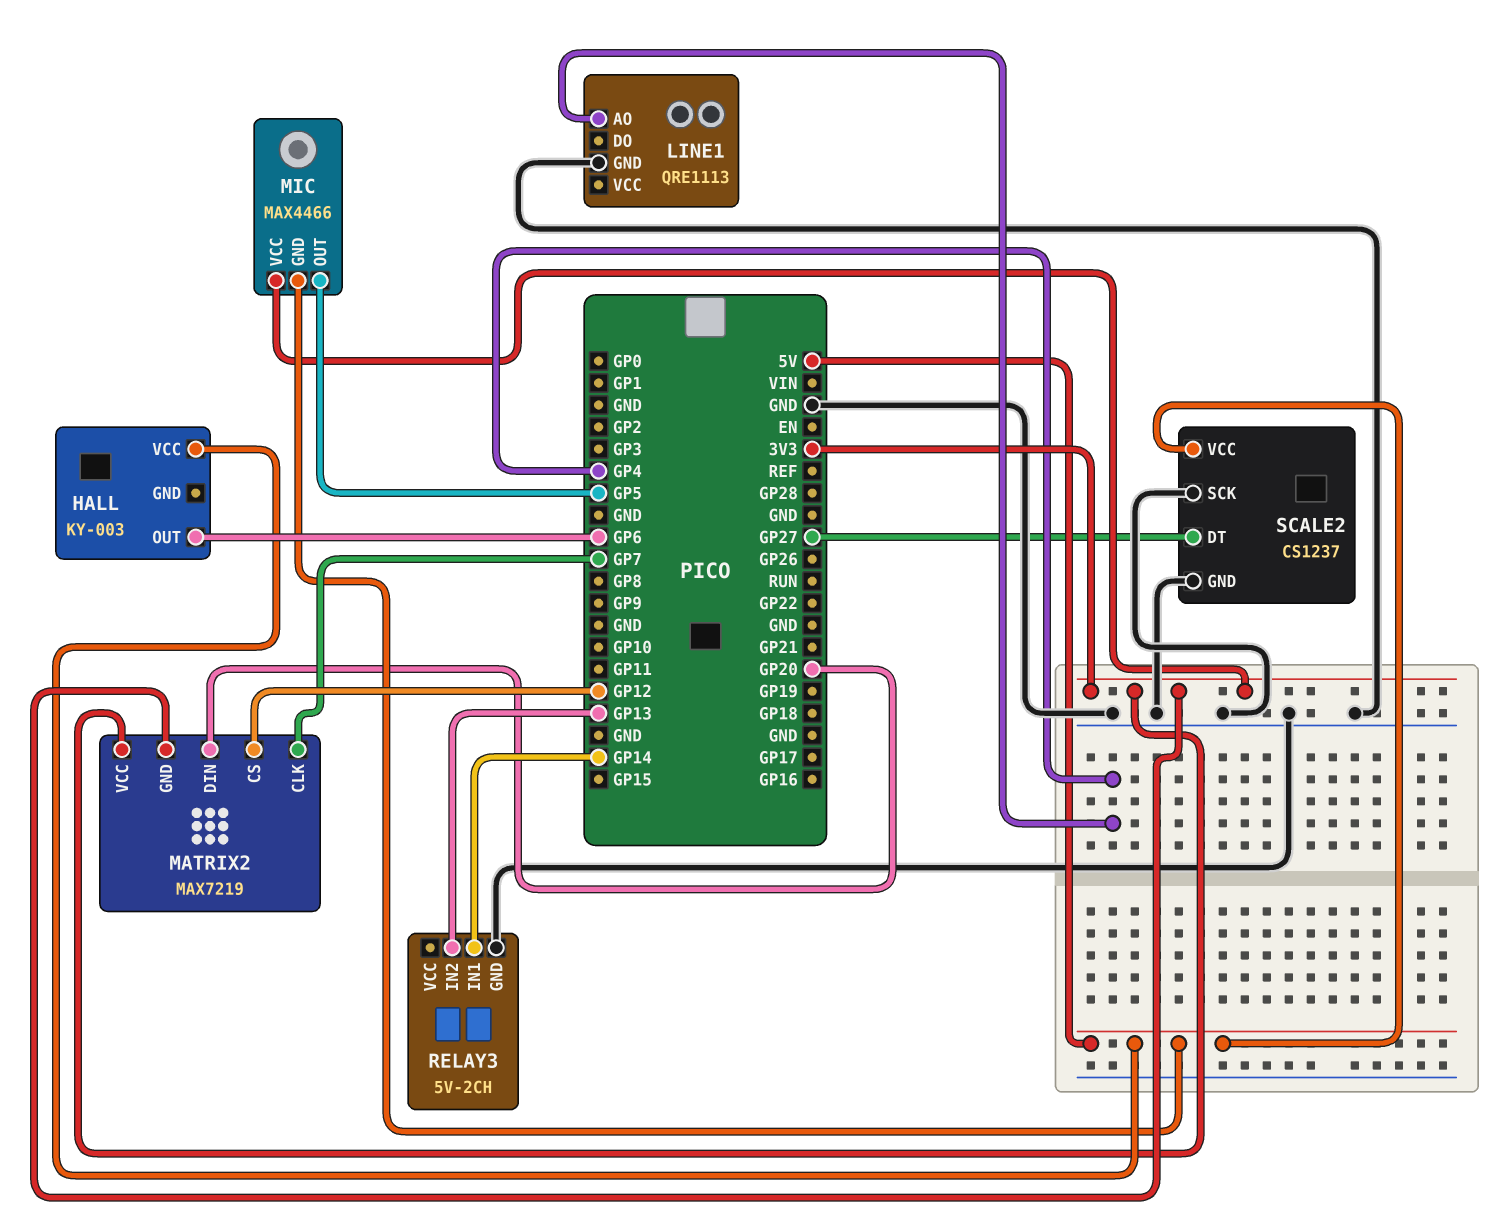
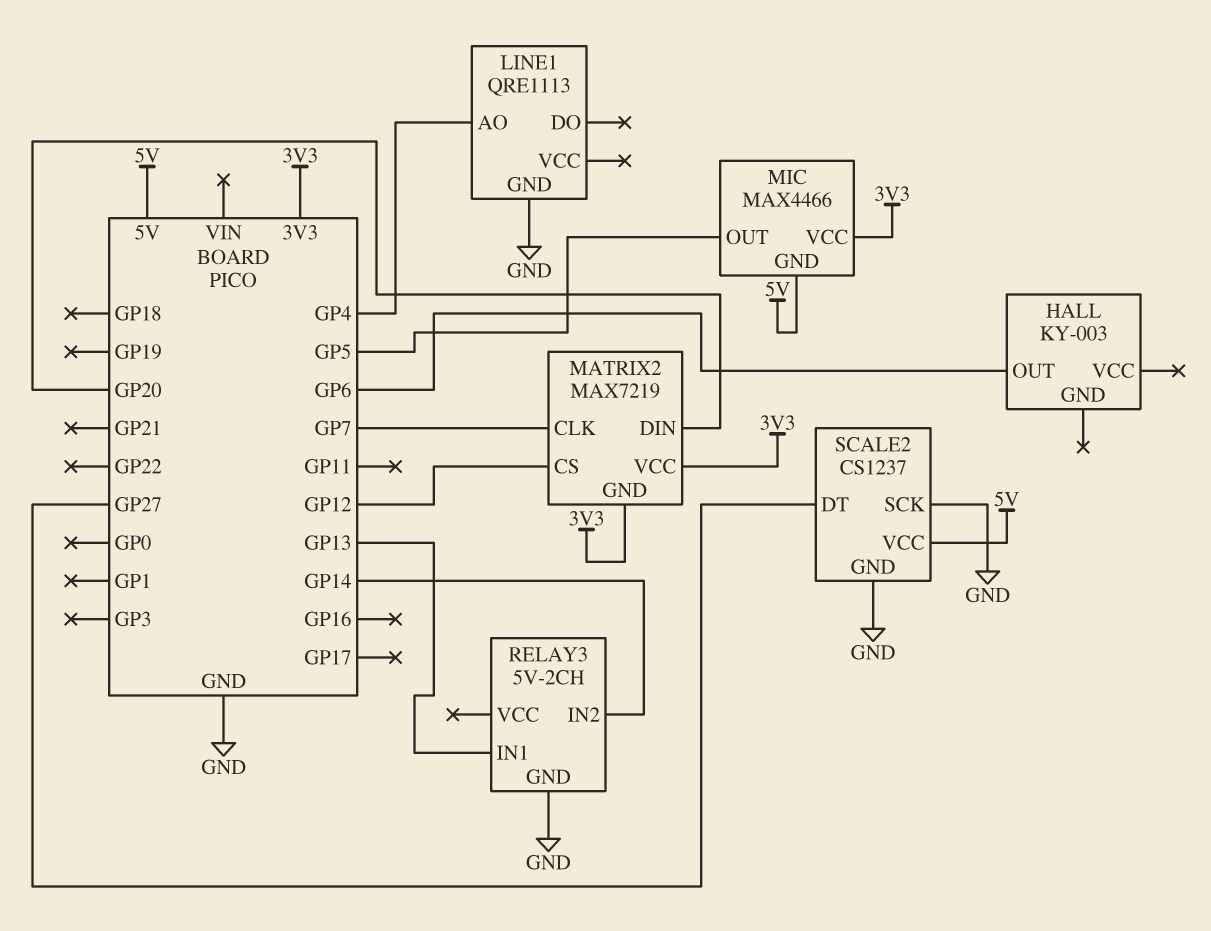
HALL pin VCC: 5V -> none
RELAY3 pin IN1: GP14 -> GP13
RELAY3 pin IN2: GP13 -> GP14

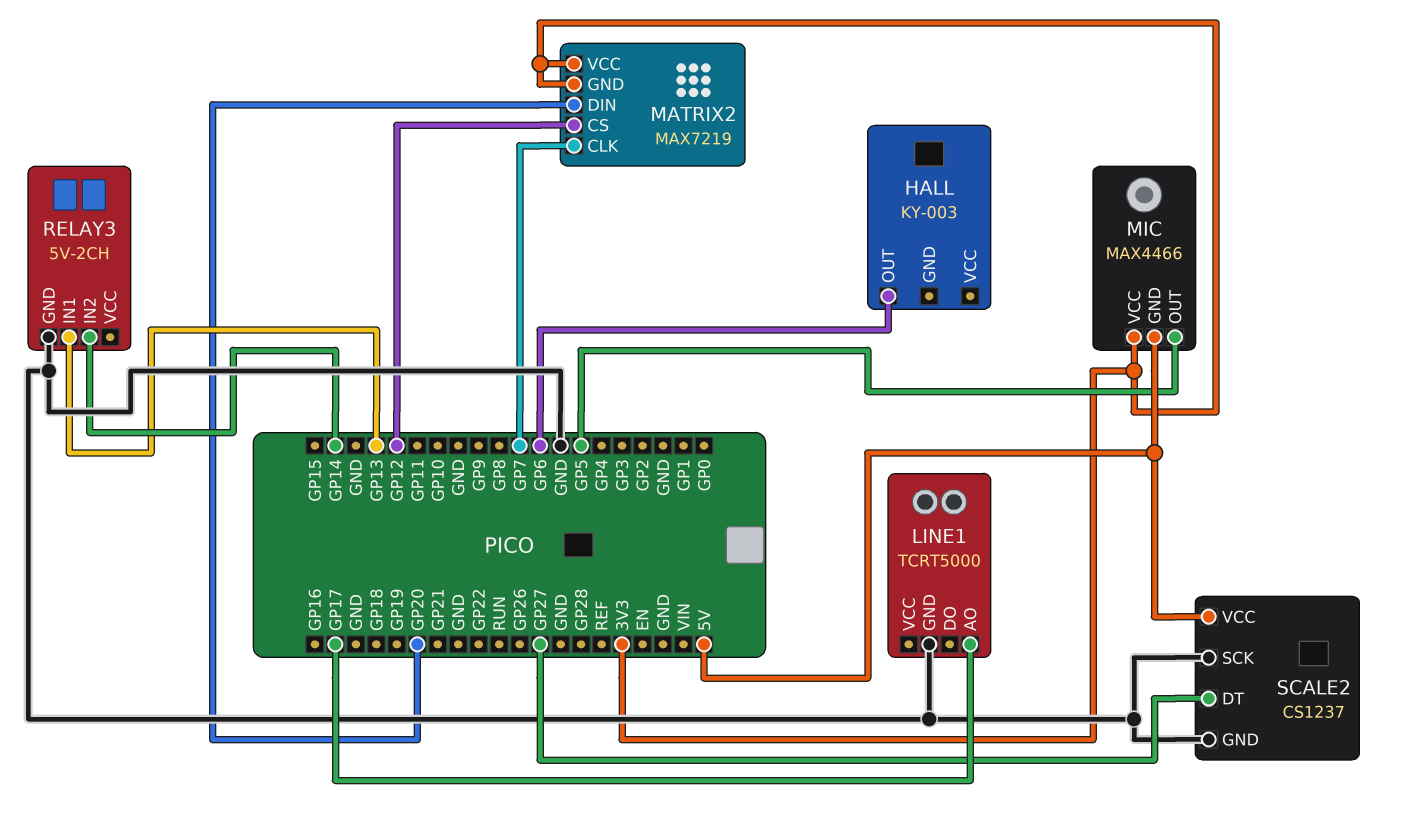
LINE1: QRE1113 -> TCRT5000
LINE1 pin AO: GP4 -> GP17

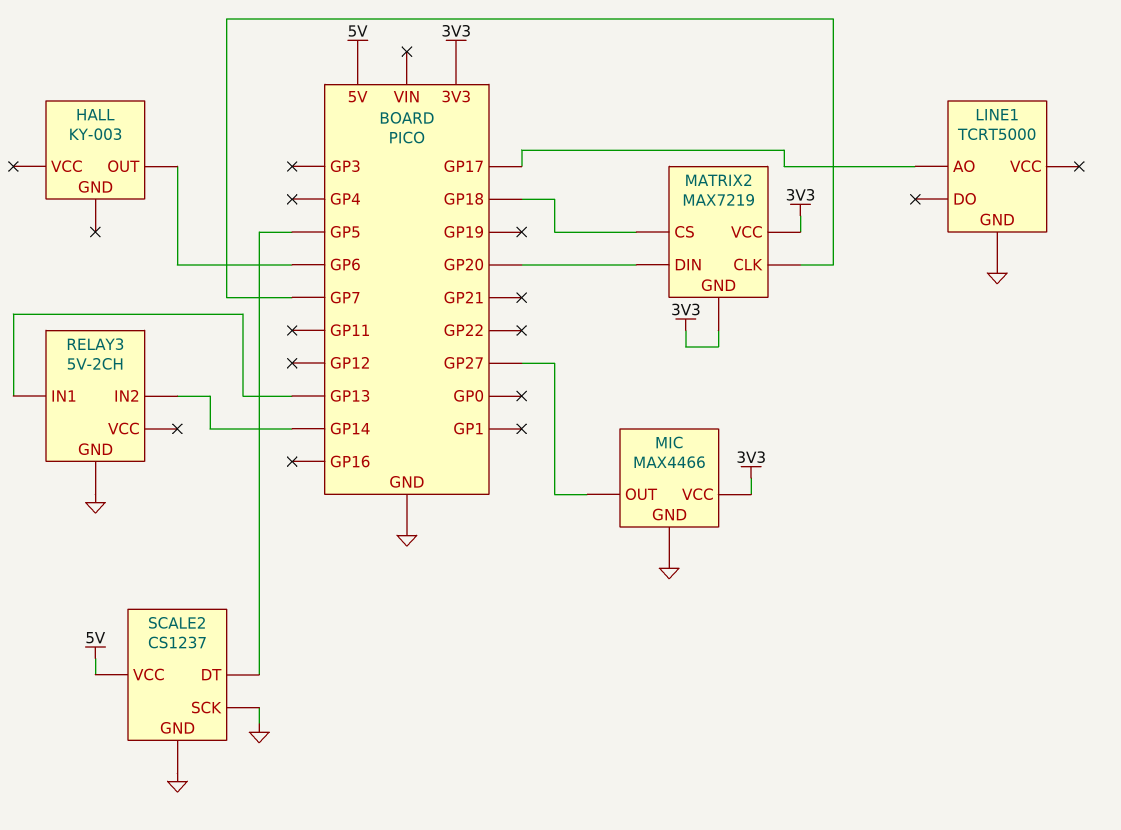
MATRIX2 pin CS: GP12 -> GP18
MIC pin GND: 5V -> GND
MIC pin OUT: GP5 -> GP27
SCALE2 pin DT: GP27 -> GP5

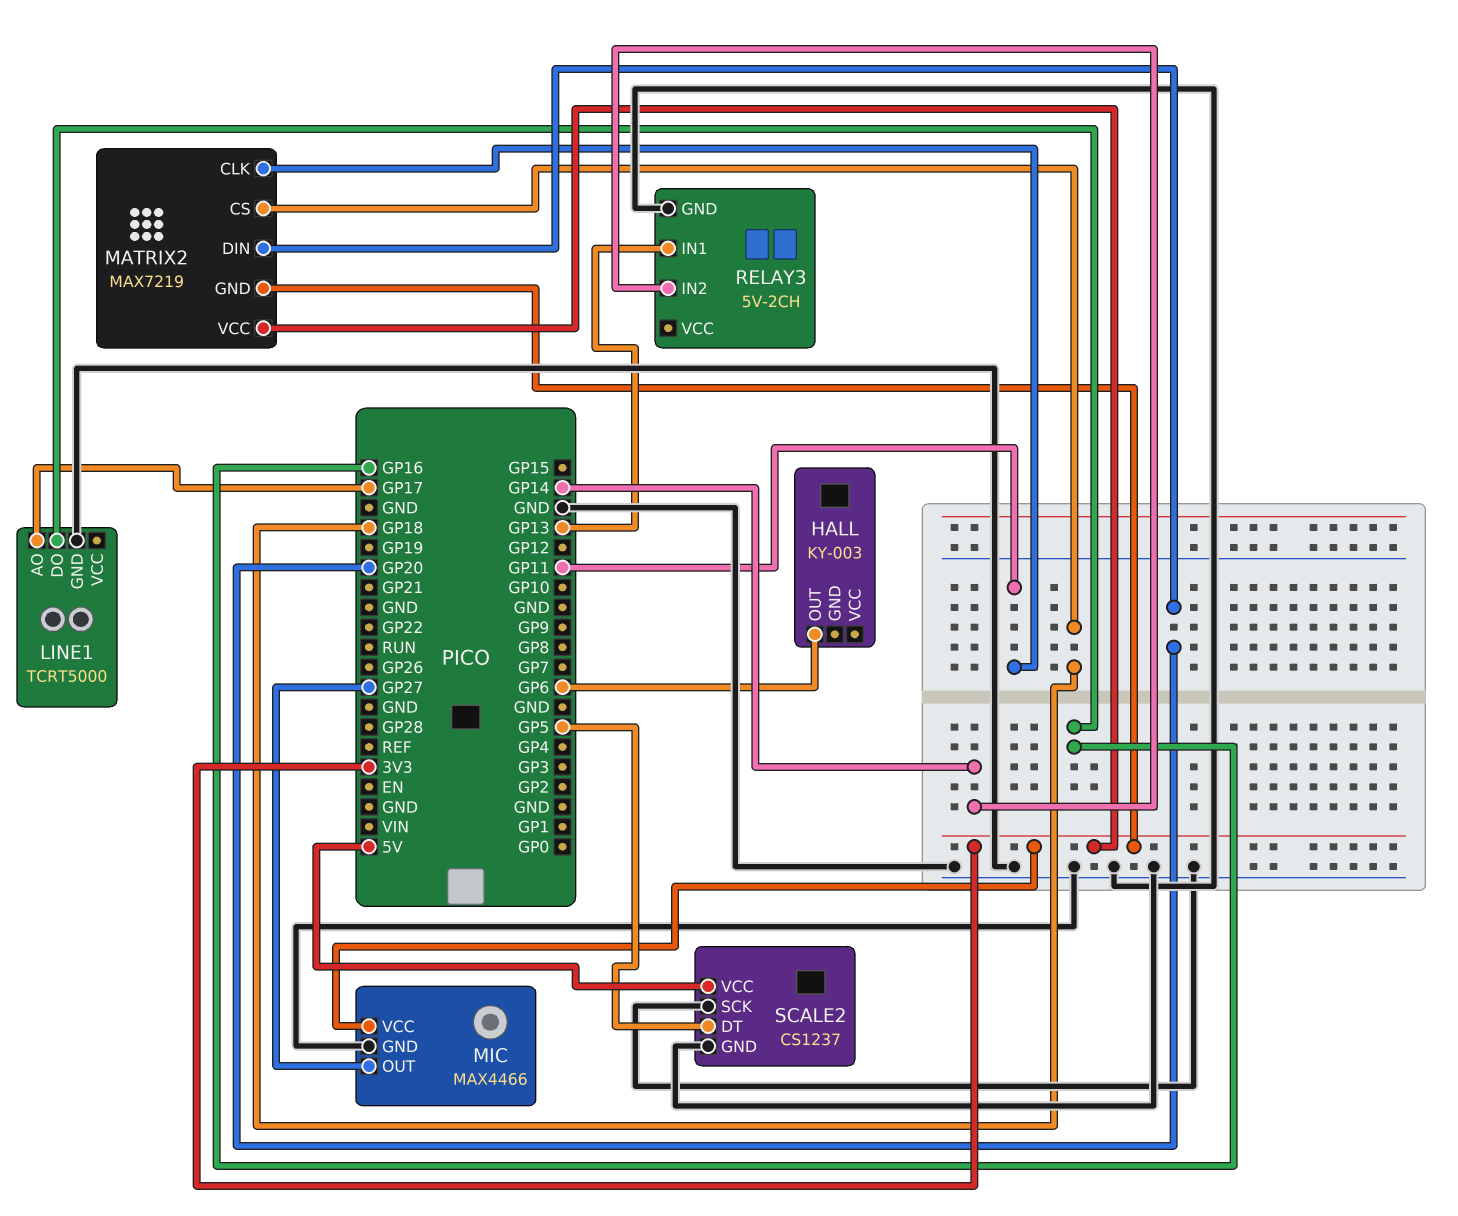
LINE1 pin DO: none -> GP16
MATRIX2 pin CLK: GP7 -> GP11

